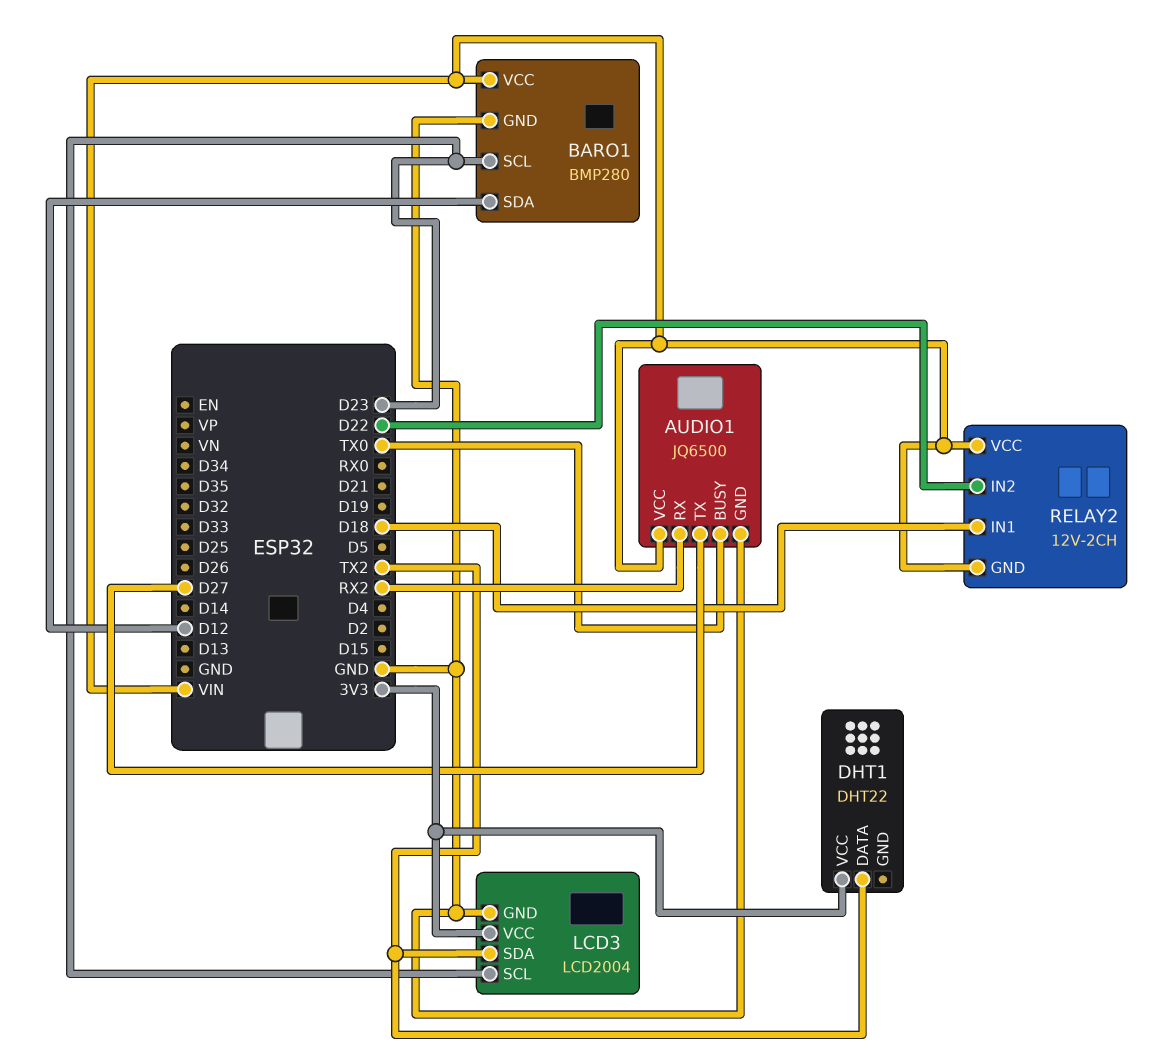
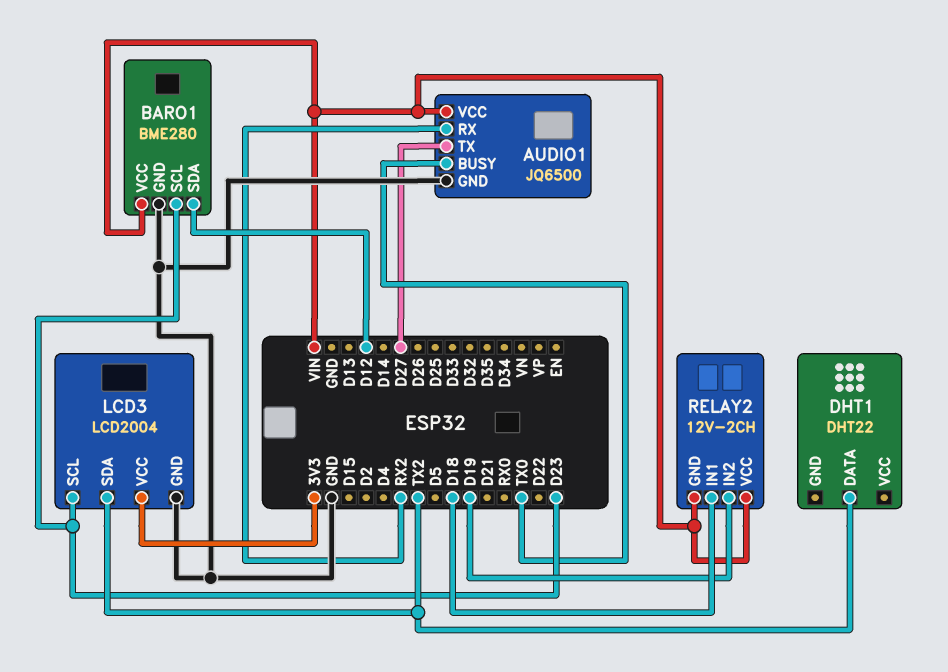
BARO1: BMP280 -> BME280
DHT1 pin VCC: 3V3 -> none
RELAY2 pin IN2: D22 -> D19

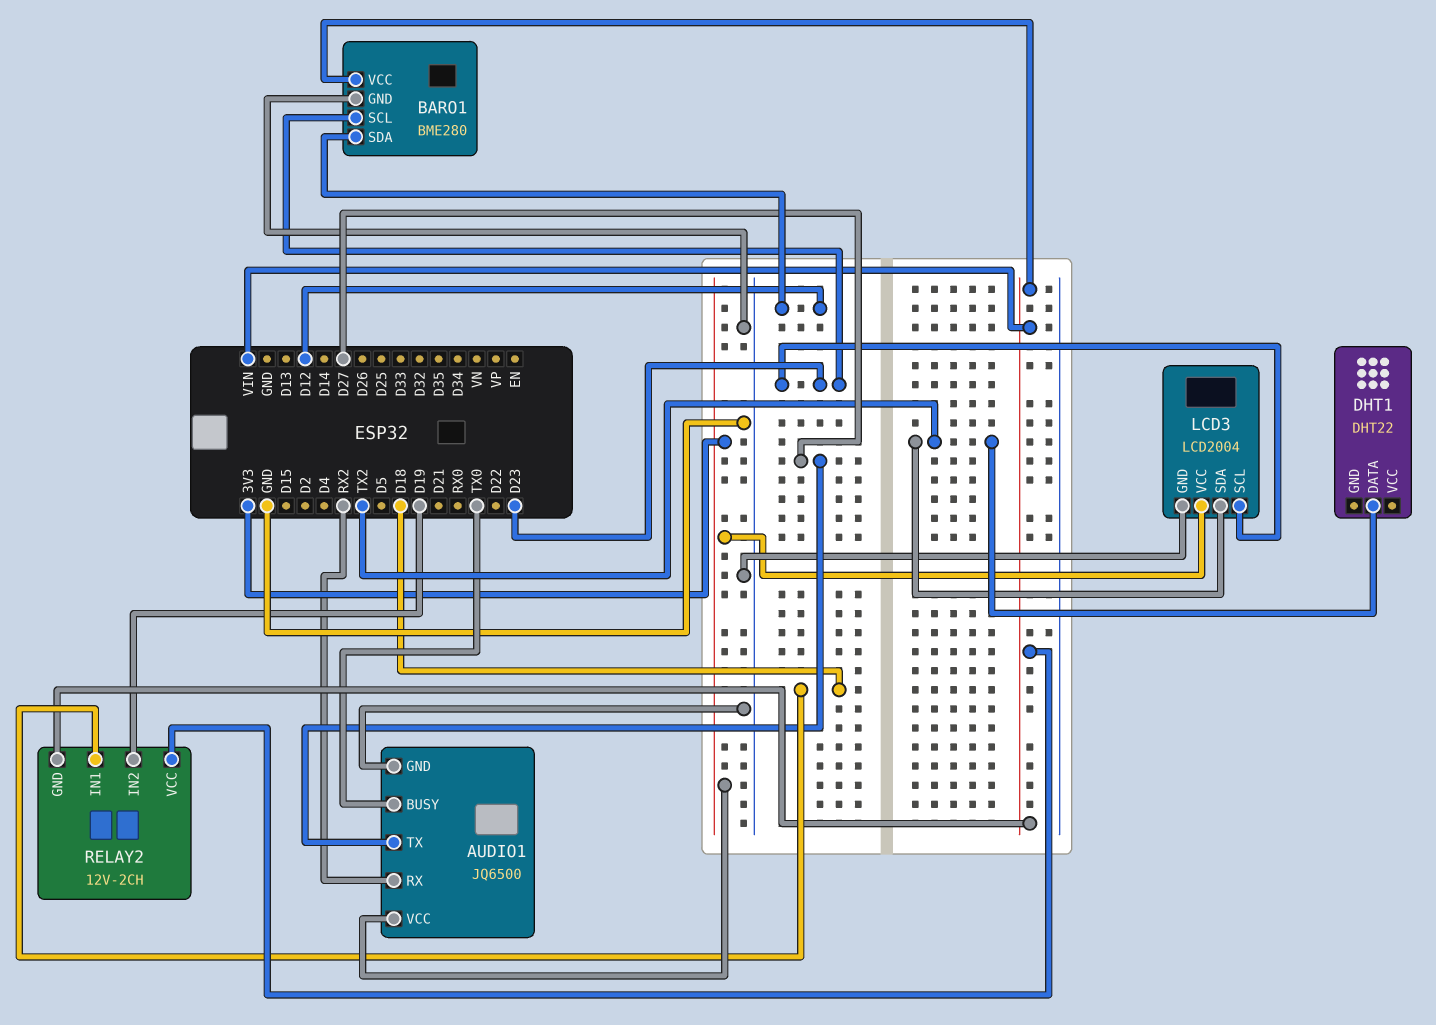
AUDIO1 pin VCC: VIN -> 3V3

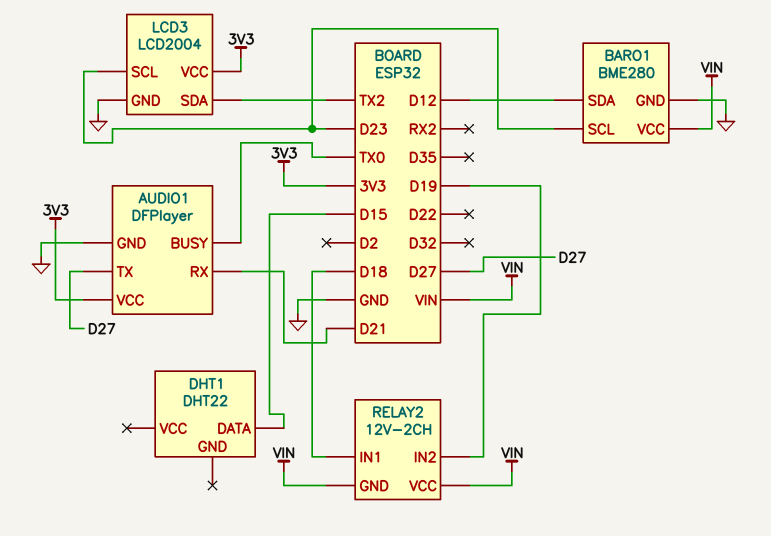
AUDIO1: JQ6500 -> DFPlayer
AUDIO1 pin RX: RX2 -> D21
DHT1 pin DATA: TX2 -> D15

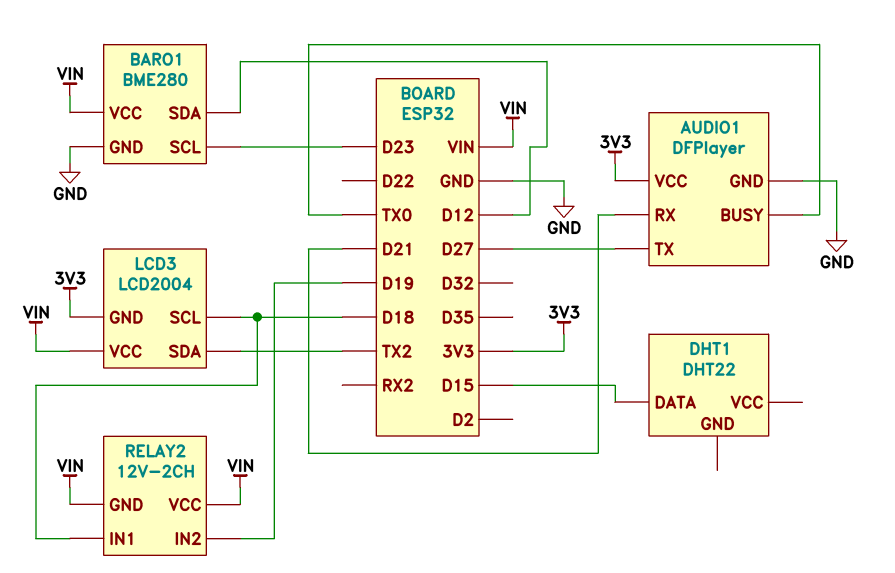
LCD3 pin GND: GND -> 3V3
LCD3 pin SCL: D23 -> D18
LCD3 pin VCC: 3V3 -> VIN

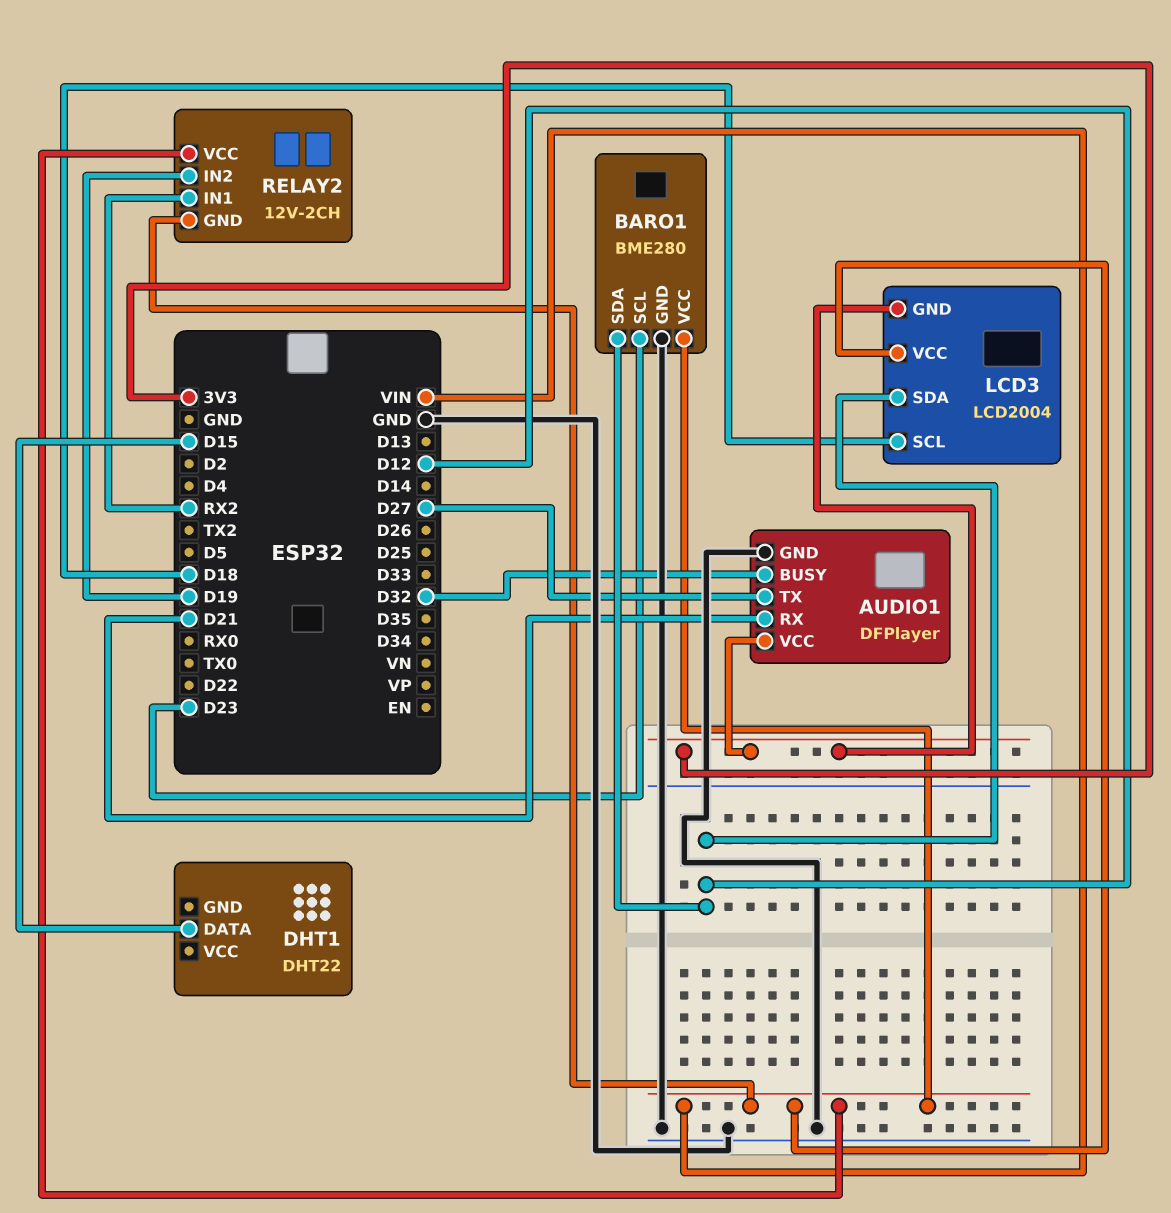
AUDIO1 pin BUSY: TX0 -> D32
LCD3 pin SDA: TX2 -> D12
RELAY2 pin IN1: D18 -> RX2

